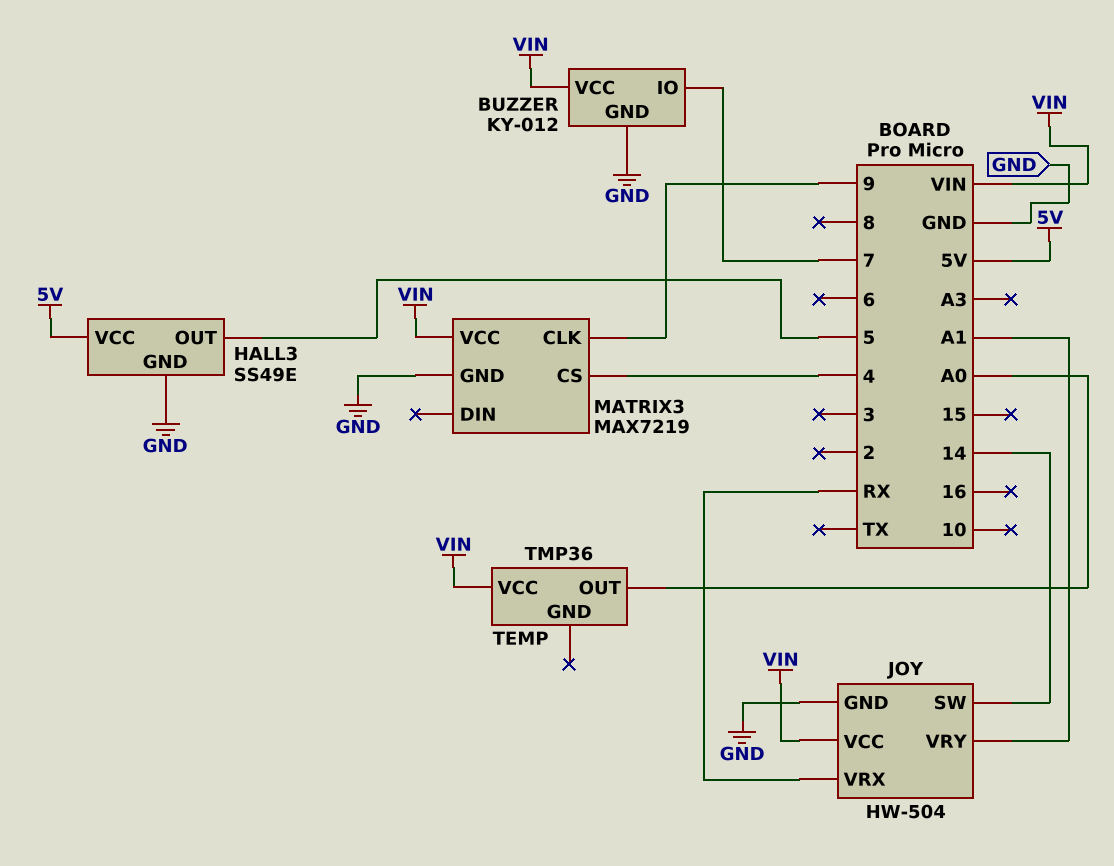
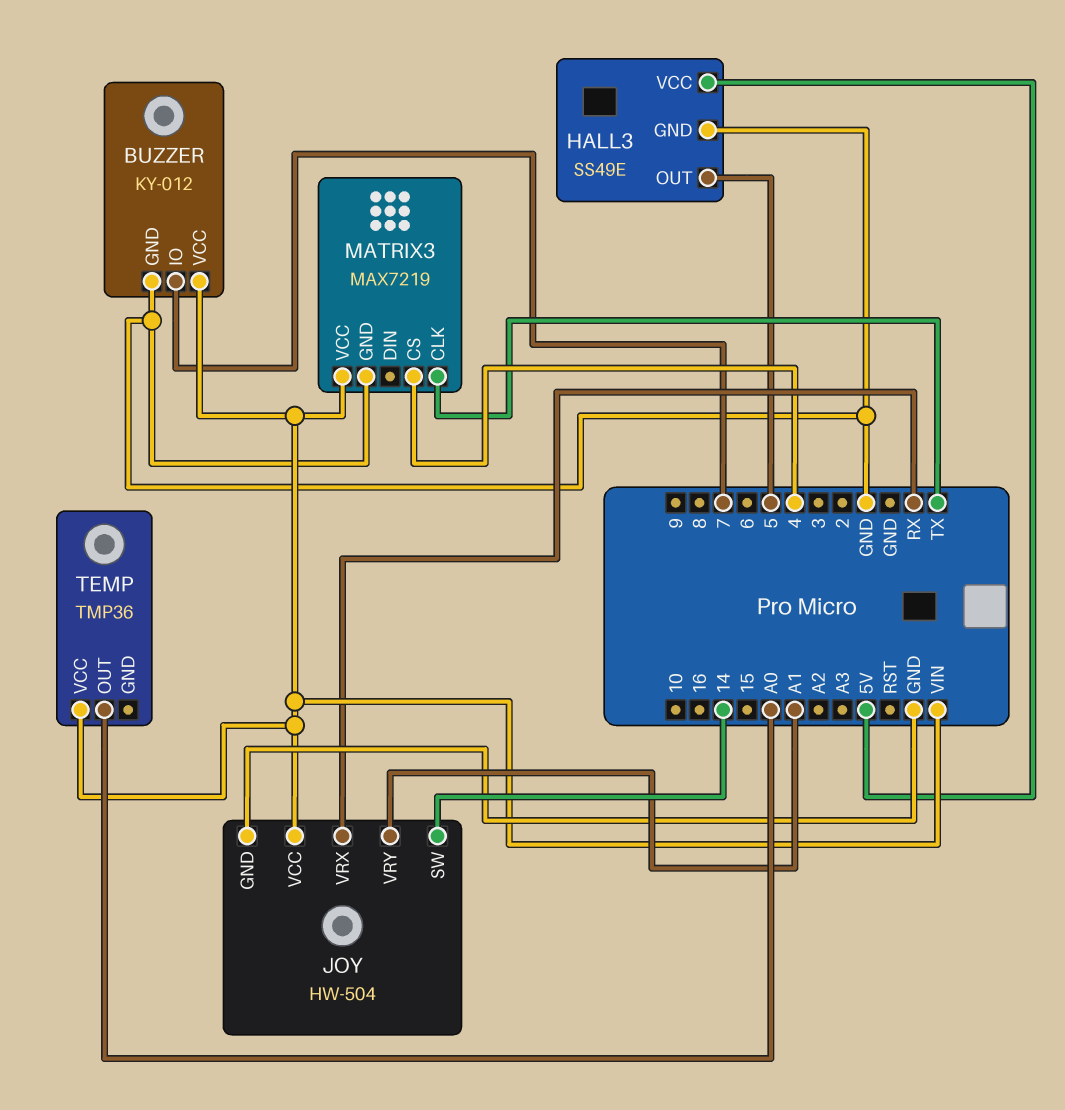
MATRIX3 pin CLK: 9 -> TX

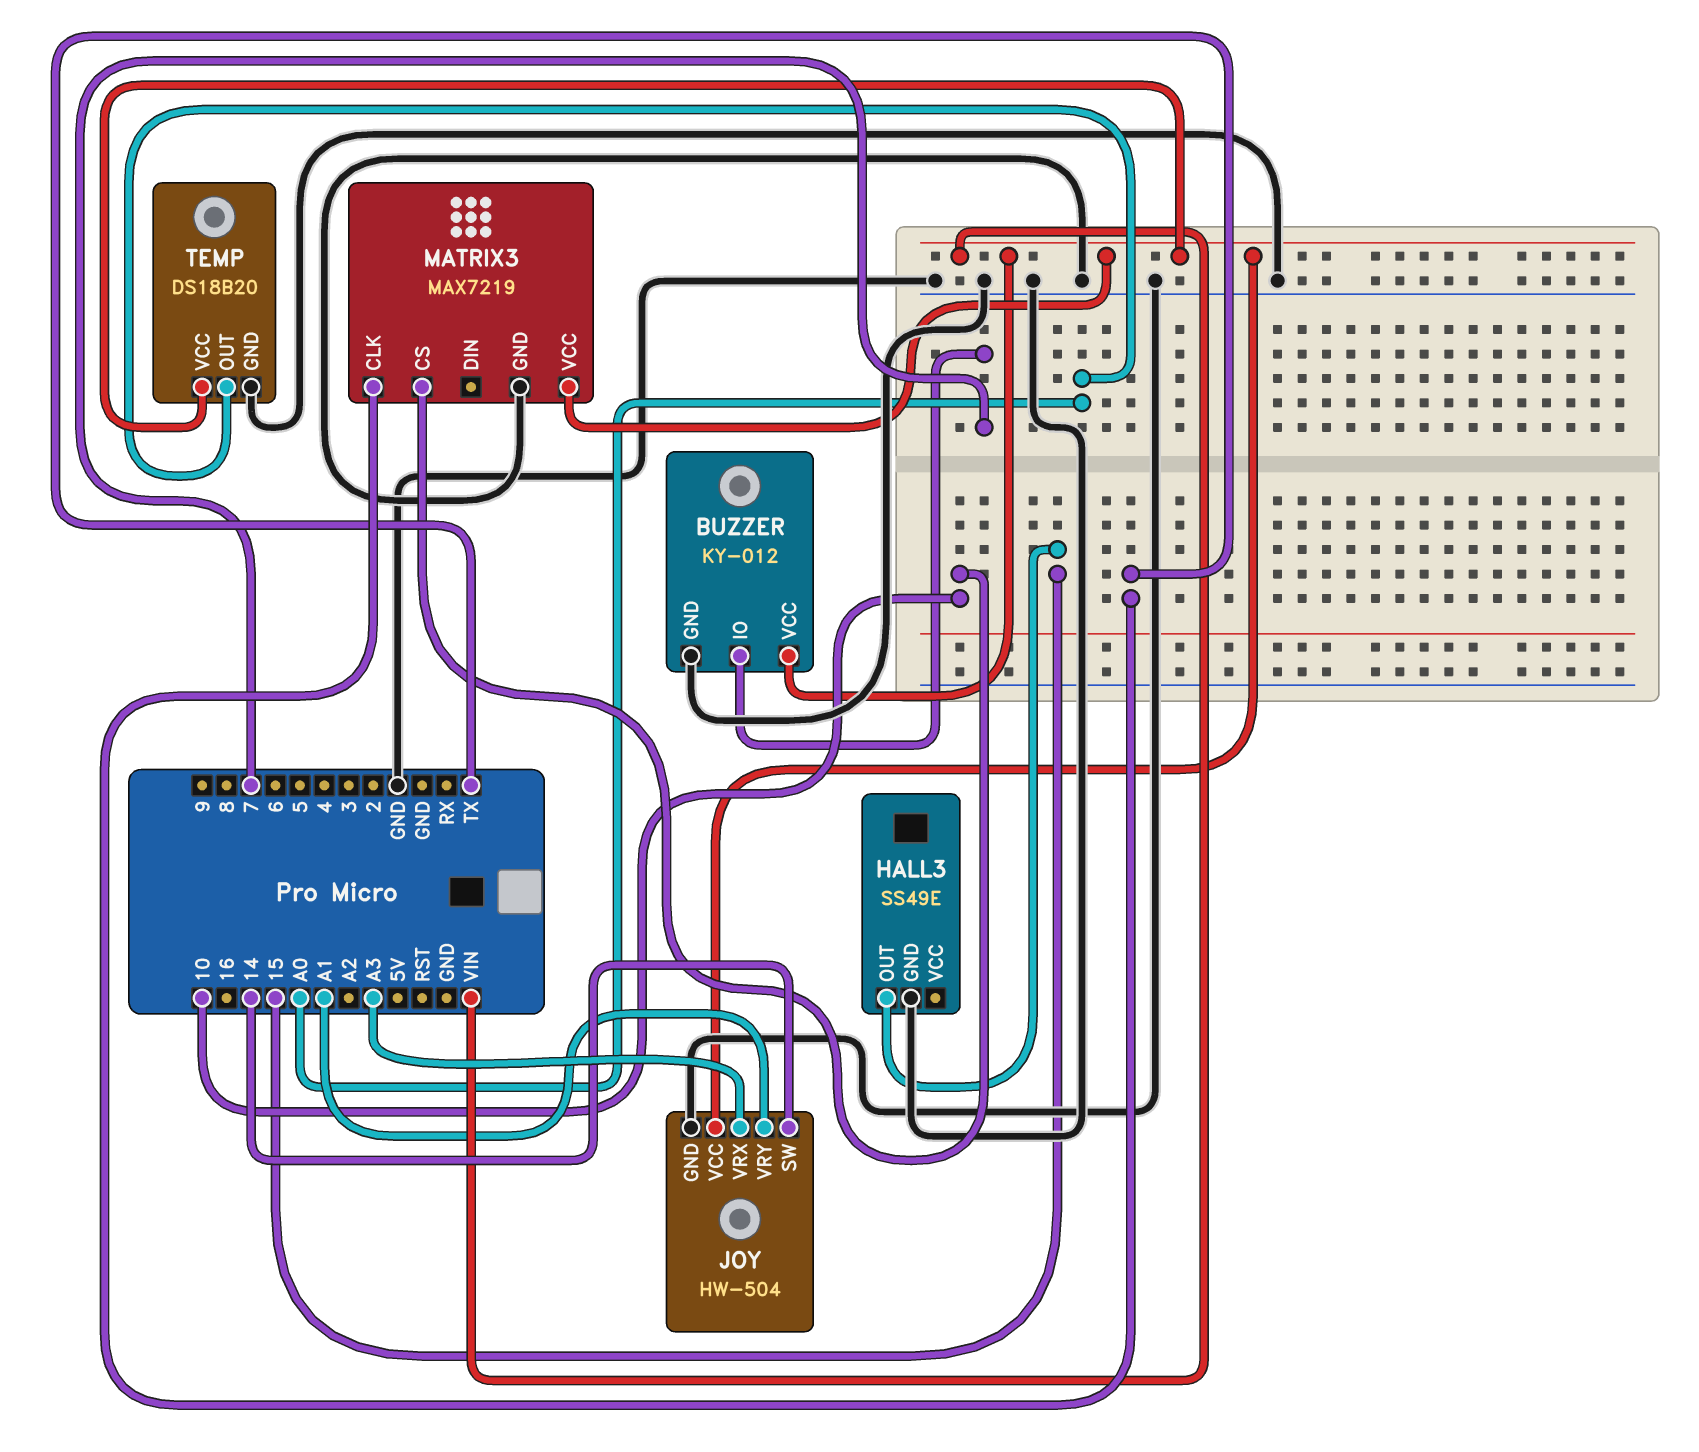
HALL3 pin OUT: 5 -> 15
HALL3 pin VCC: 5V -> none
JOY pin VRX: RX -> A3
MATRIX3 pin CS: 4 -> 10
TEMP: TMP36 -> DS18B20
TEMP pin GND: none -> GND

